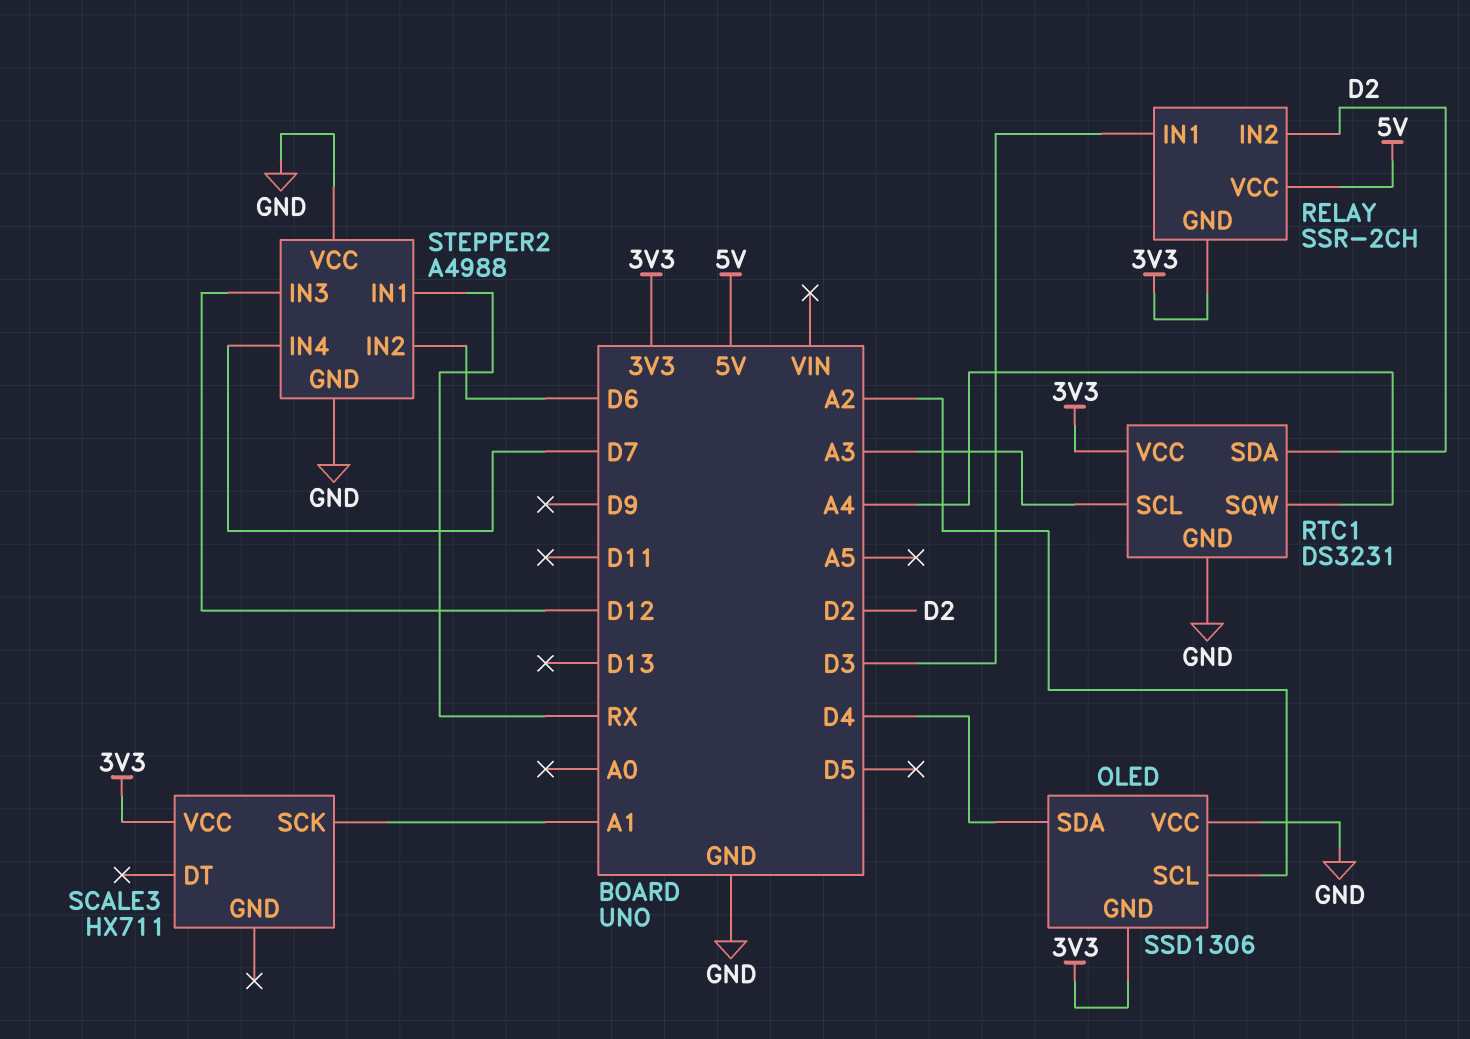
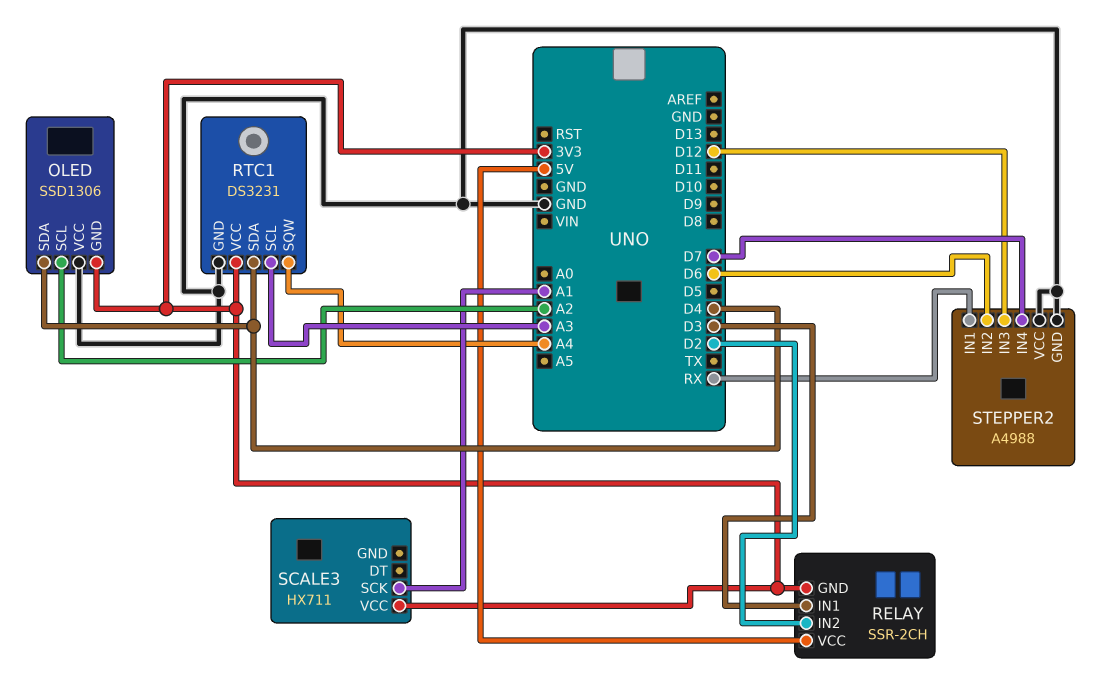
RTC1 pin SDA: D2 -> D4

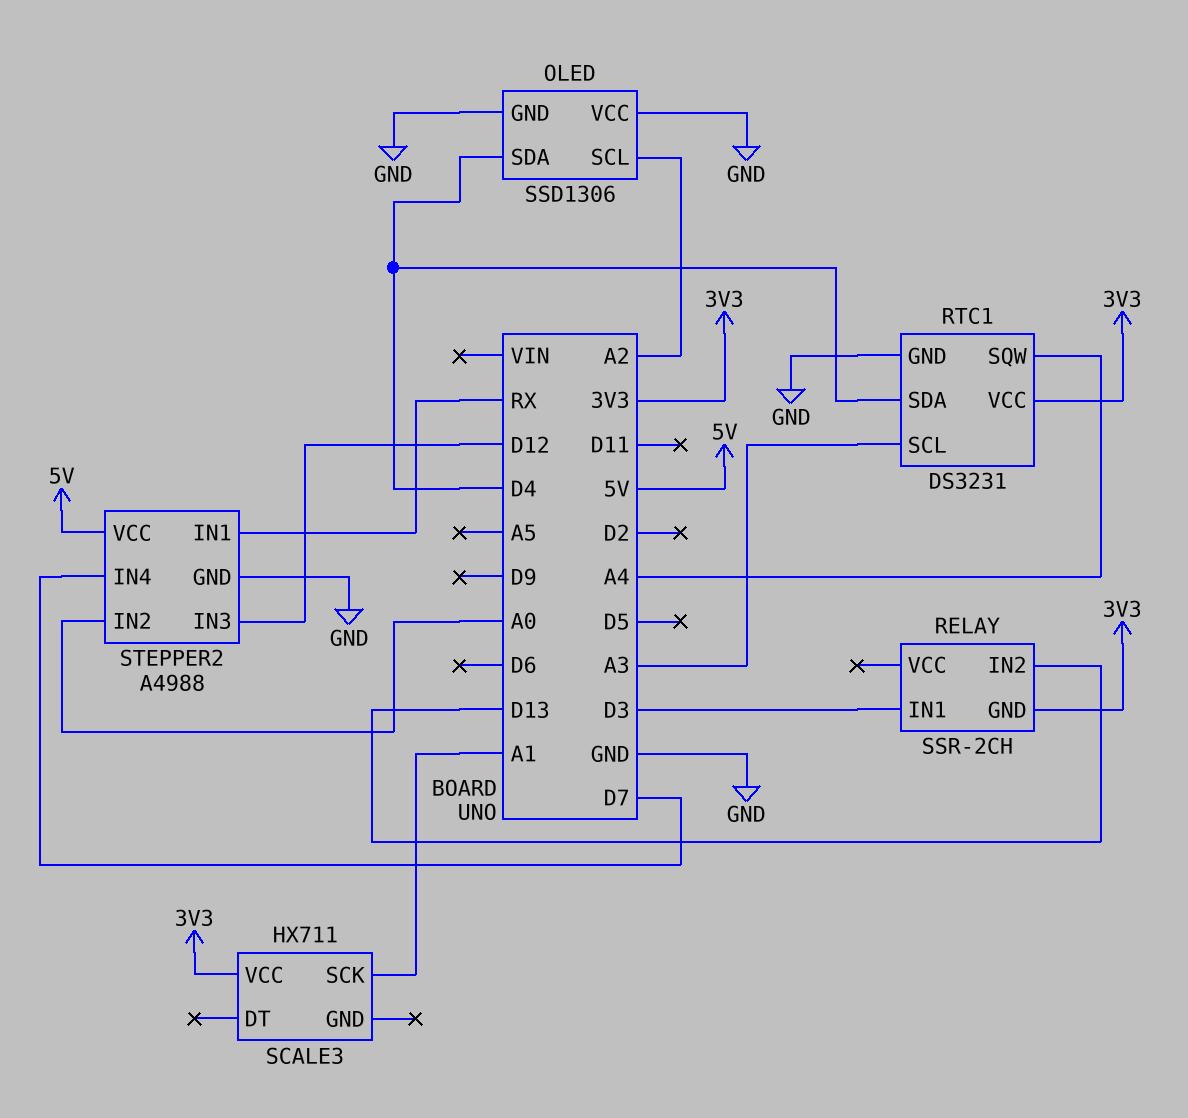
OLED pin GND: 3V3 -> GND
RELAY pin IN2: D2 -> D13
RELAY pin VCC: 5V -> none
STEPPER2 pin IN2: D6 -> A0
STEPPER2 pin VCC: GND -> 5V

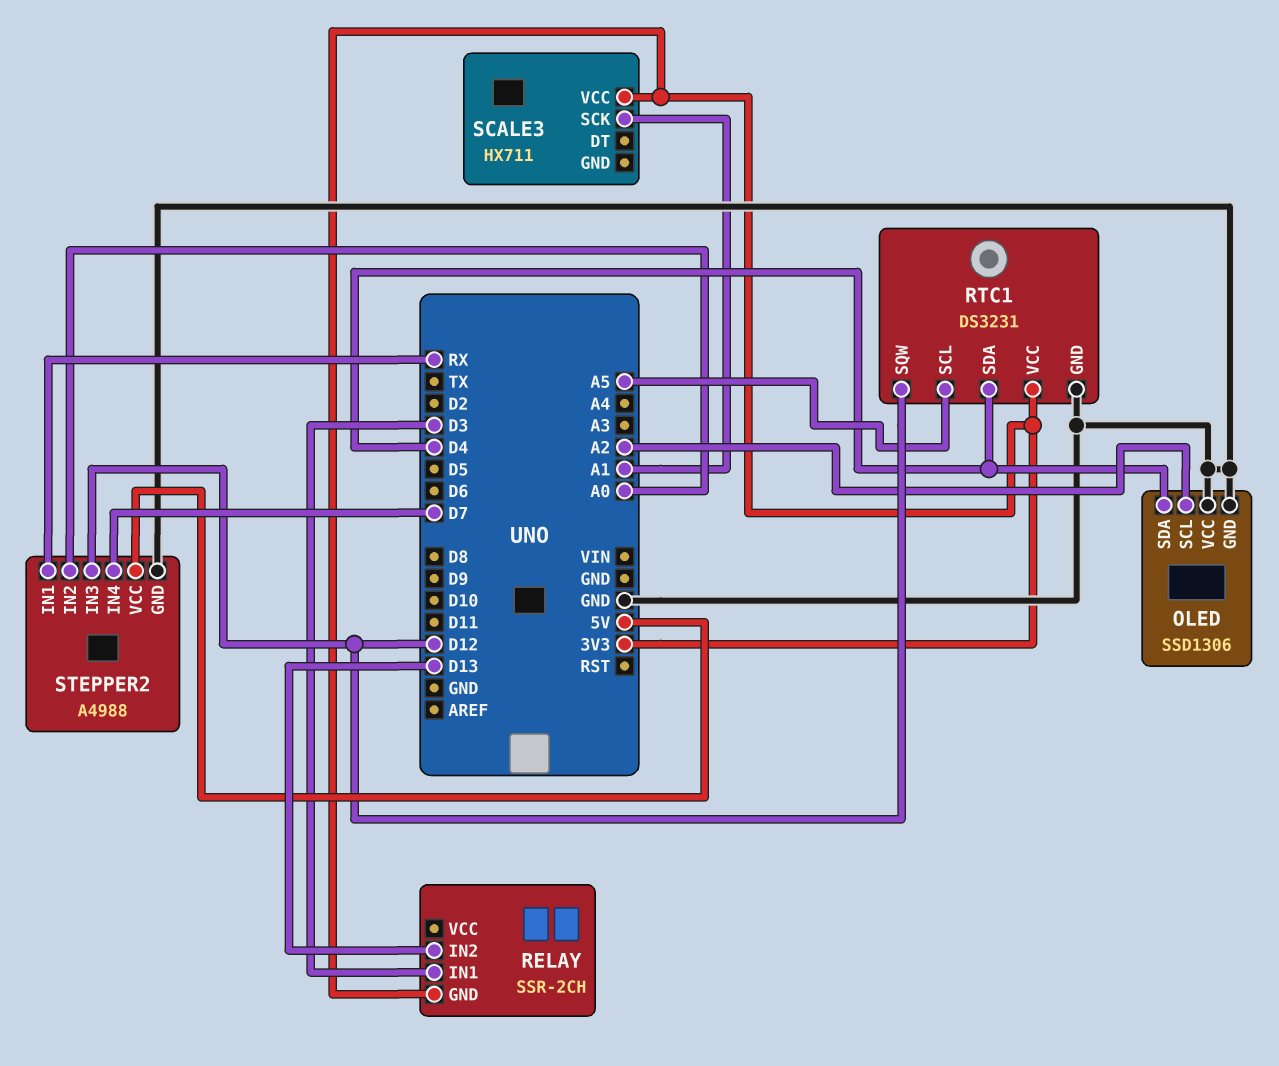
RTC1 pin SCL: A3 -> A5
RTC1 pin SQW: A4 -> D12

